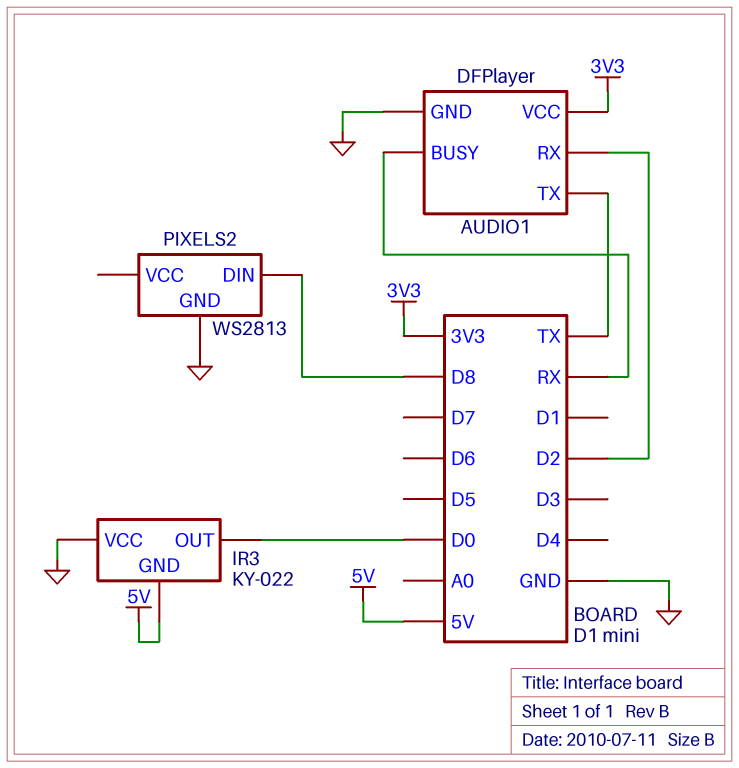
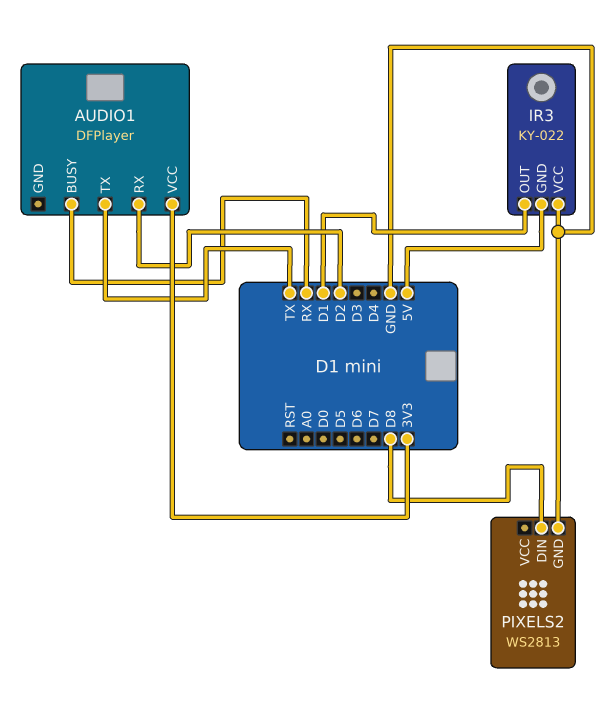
AUDIO1 pin GND: GND -> none
IR3 pin OUT: D0 -> D1

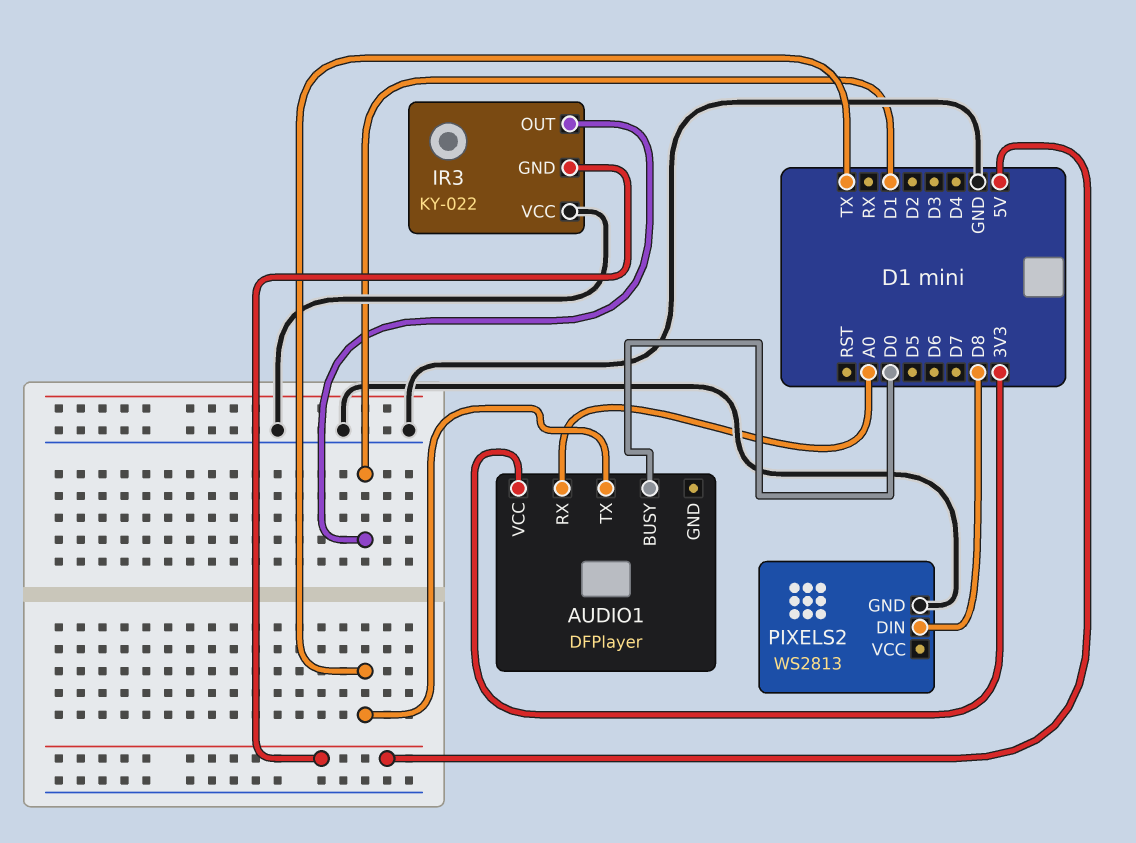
AUDIO1 pin BUSY: RX -> D0
AUDIO1 pin RX: D2 -> A0

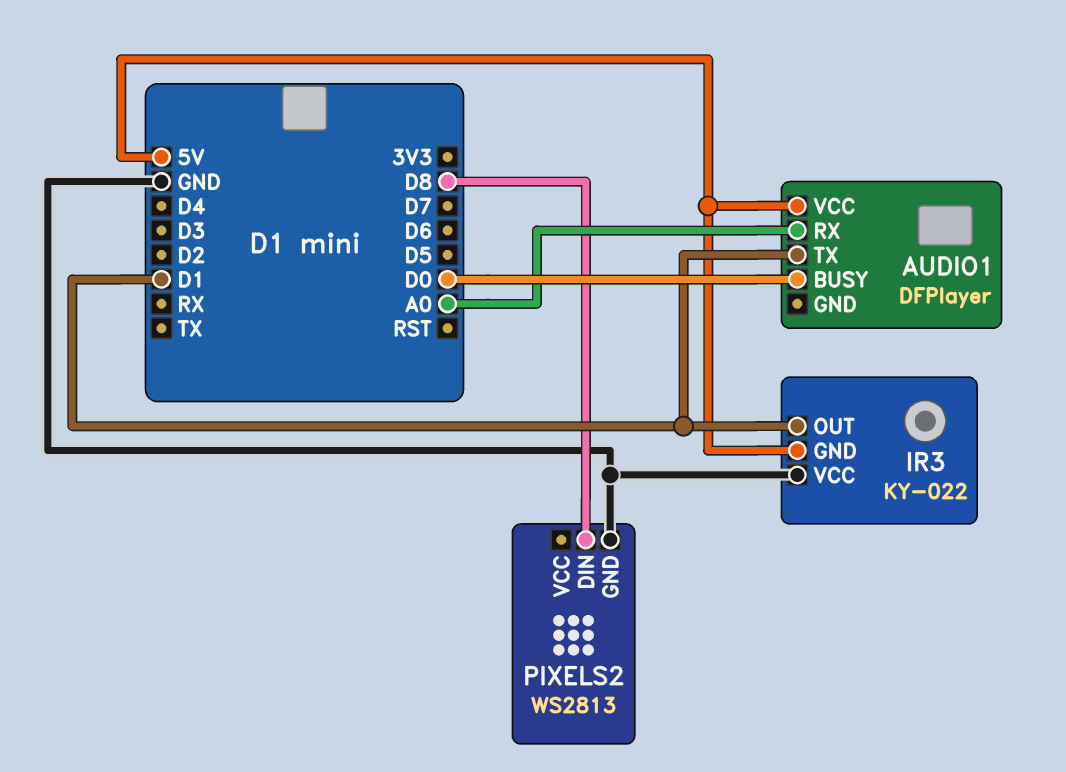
AUDIO1 pin TX: TX -> D1
AUDIO1 pin VCC: 3V3 -> 5V

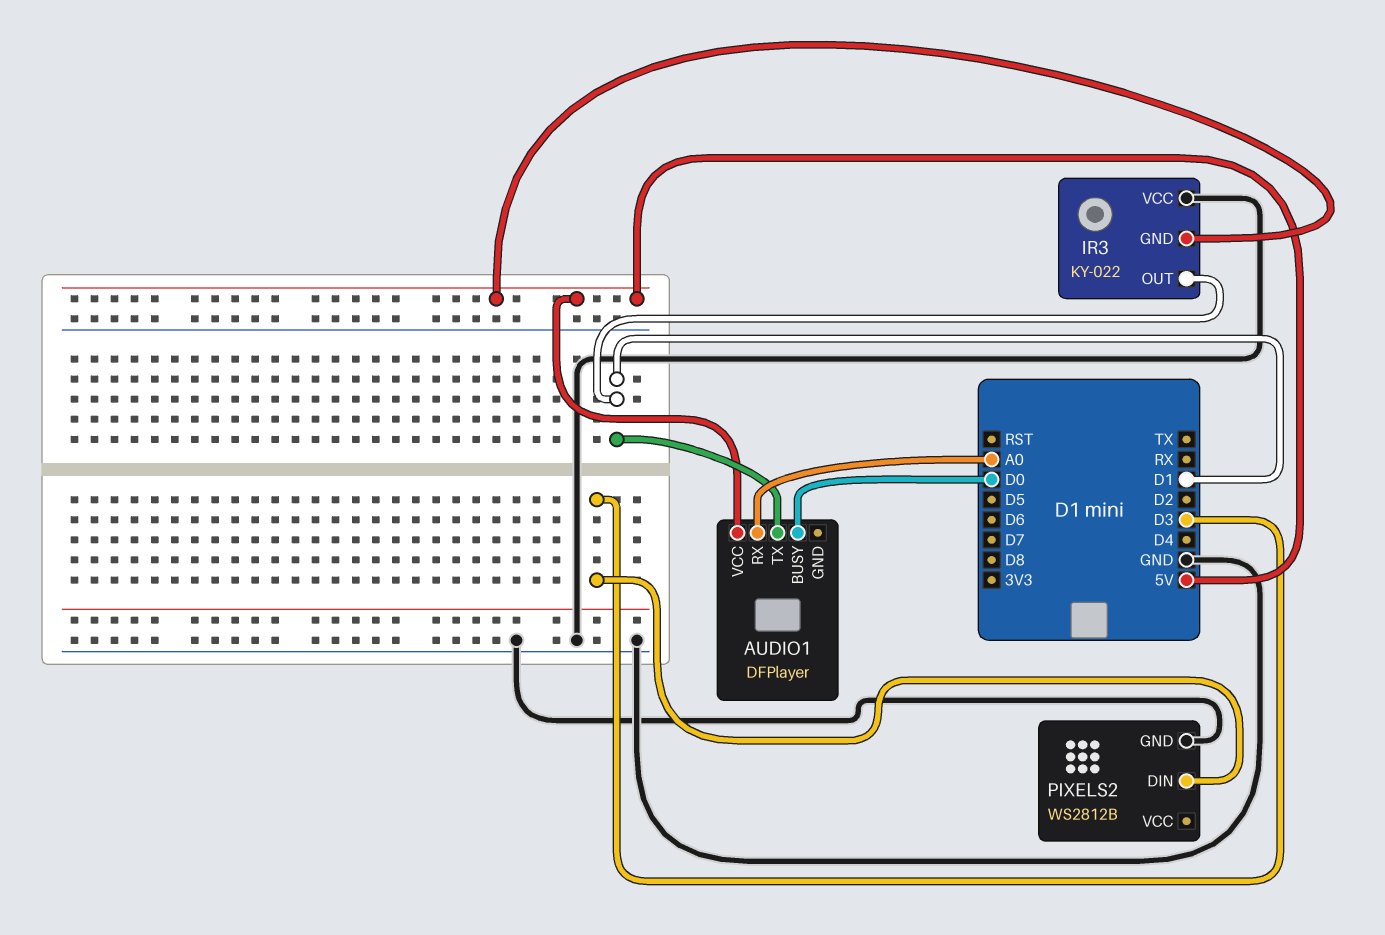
PIXELS2: WS2813 -> WS2812B
PIXELS2 pin DIN: D8 -> D3

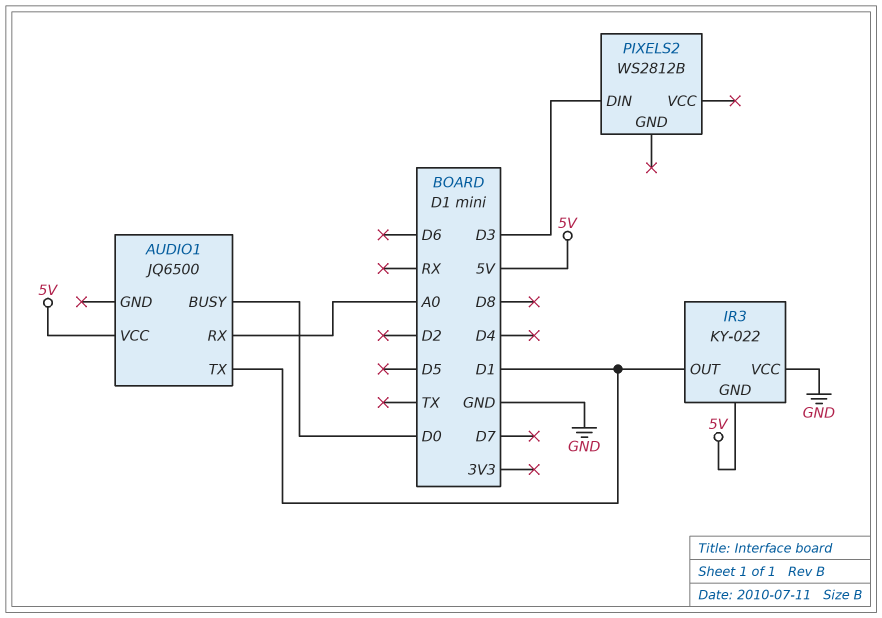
AUDIO1: DFPlayer -> JQ6500
PIXELS2 pin GND: GND -> none

